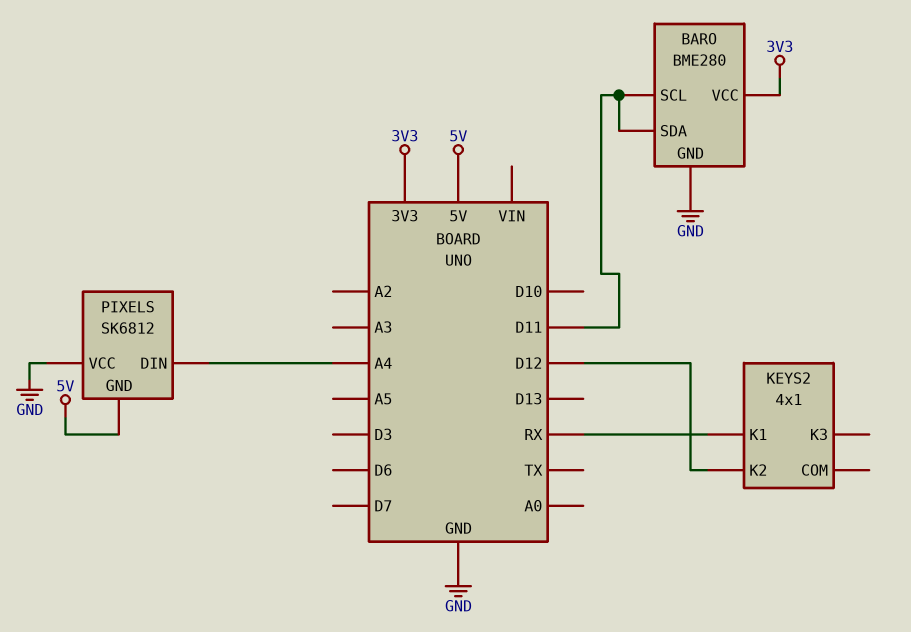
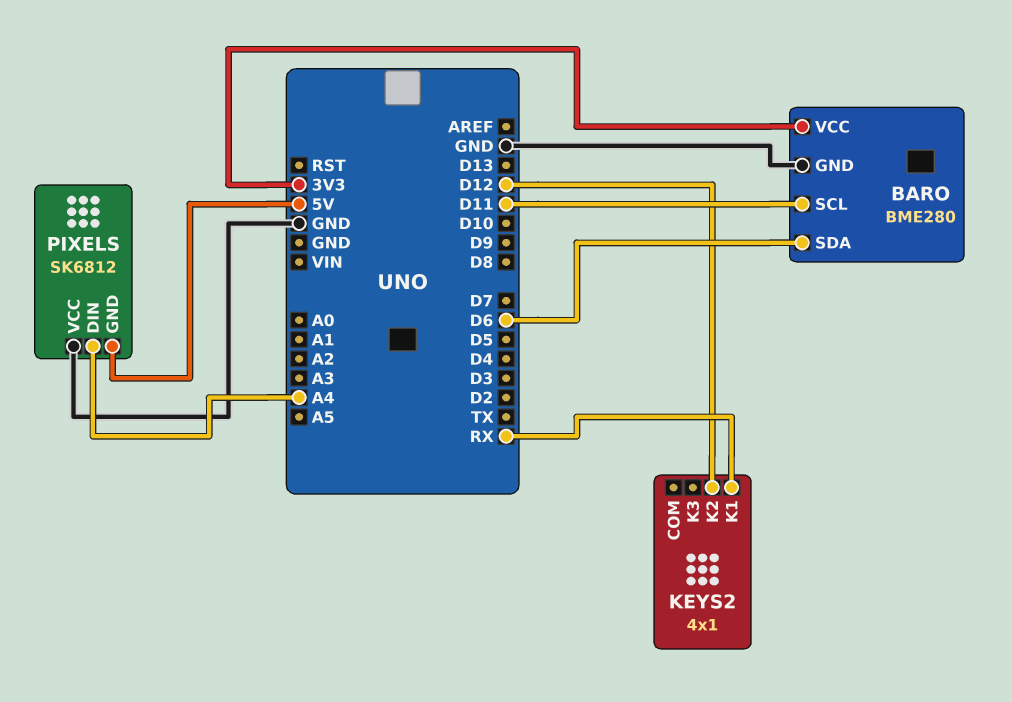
BARO pin SDA: D11 -> D6

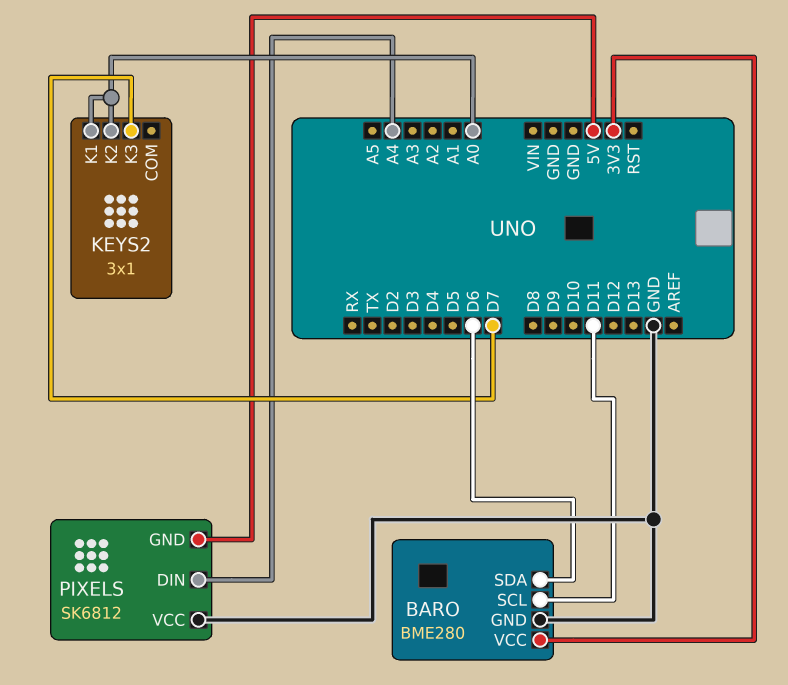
KEYS2: 4x1 -> 3x1
KEYS2 pin K1: RX -> A0
KEYS2 pin K2: D12 -> A0
KEYS2 pin K3: none -> D7

